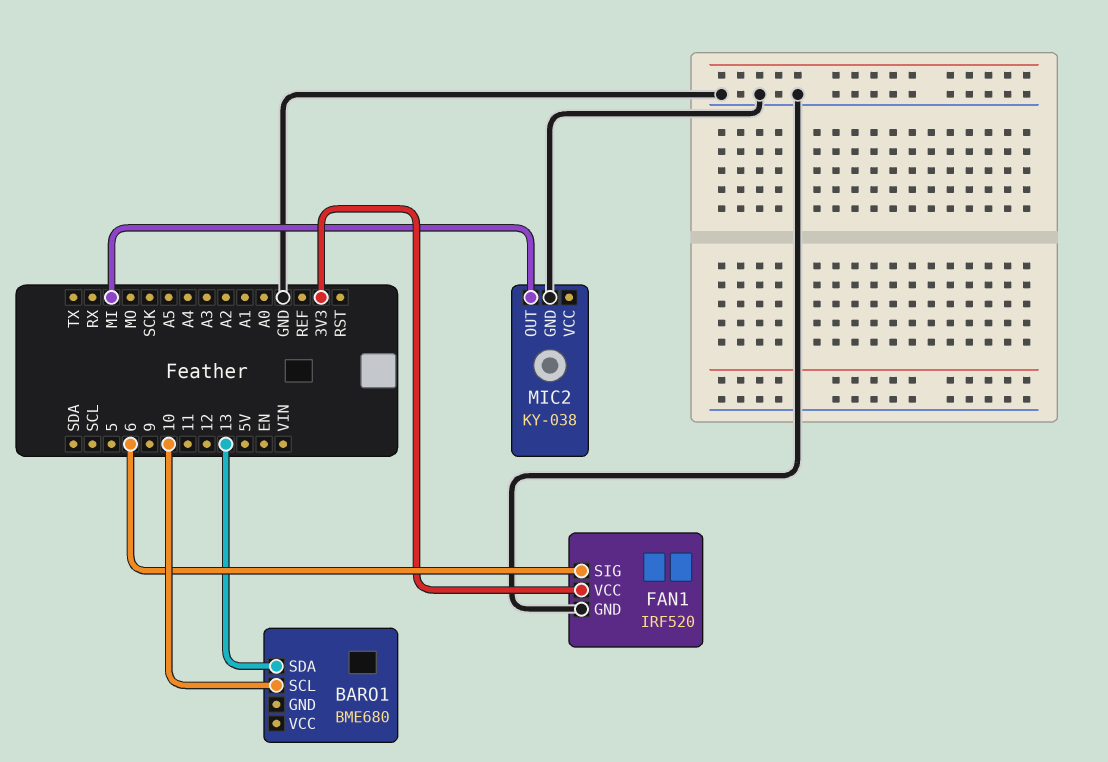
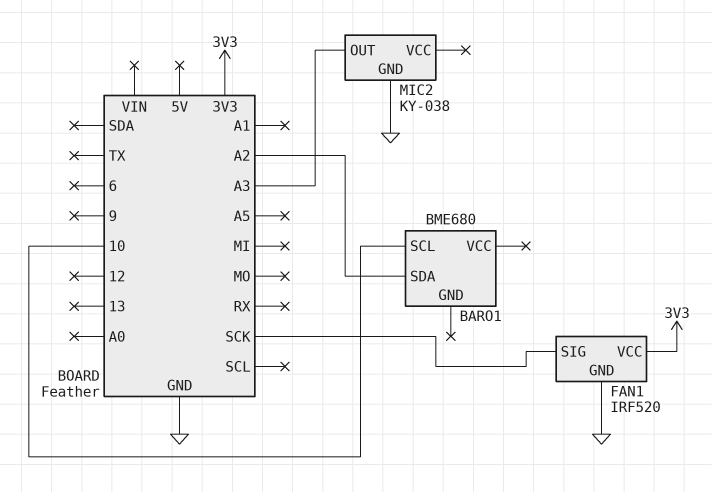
BARO1 pin SDA: 13 -> A2
FAN1 pin SIG: 6 -> SCK
MIC2 pin OUT: MI -> A3

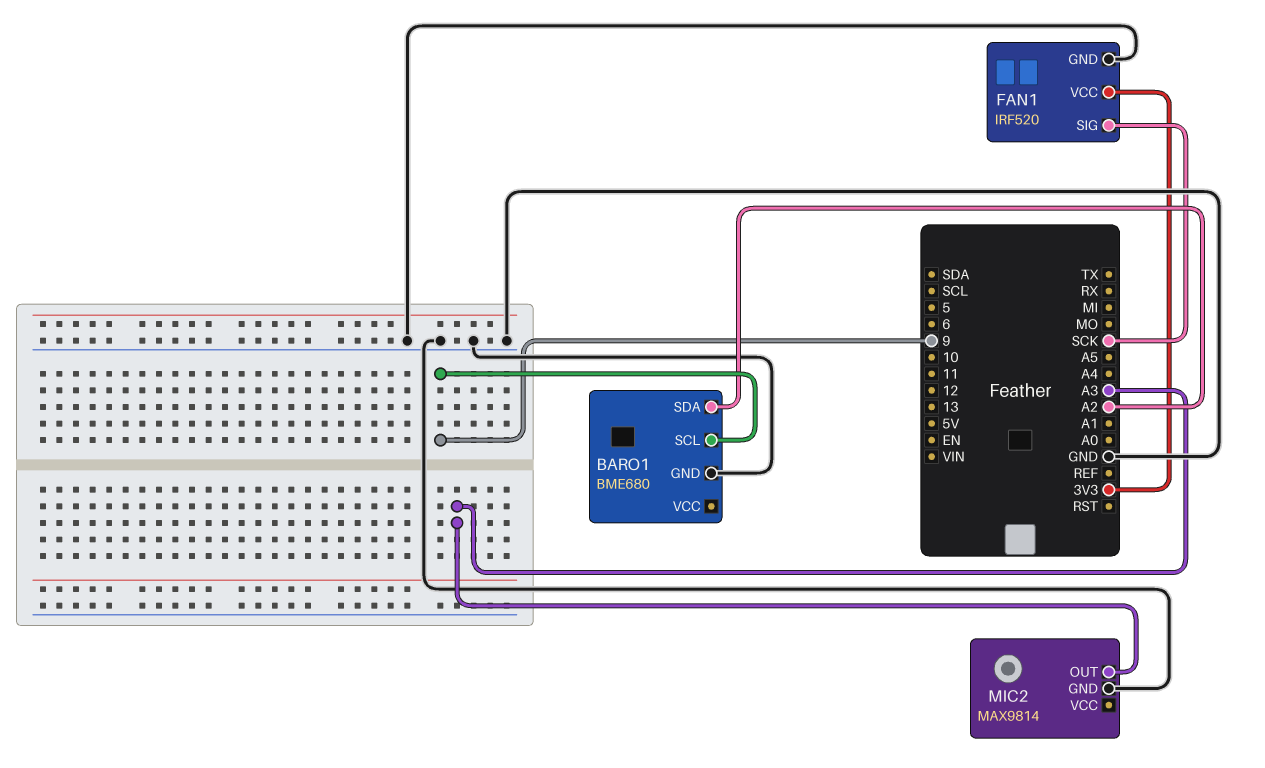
BARO1 pin GND: none -> GND
BARO1 pin SCL: 10 -> 9
MIC2: KY-038 -> MAX9814

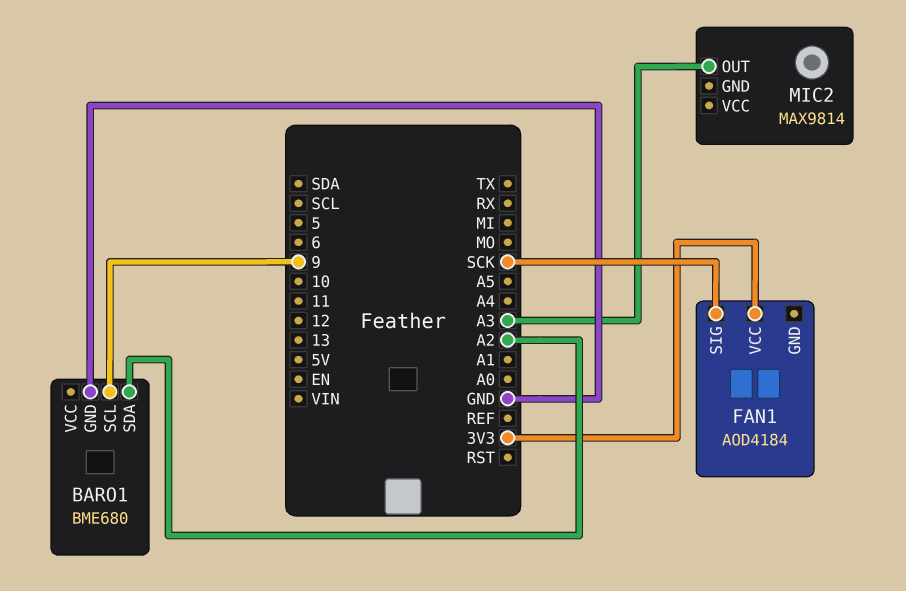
FAN1: IRF520 -> AOD4184
FAN1 pin GND: GND -> none
MIC2 pin GND: GND -> none

